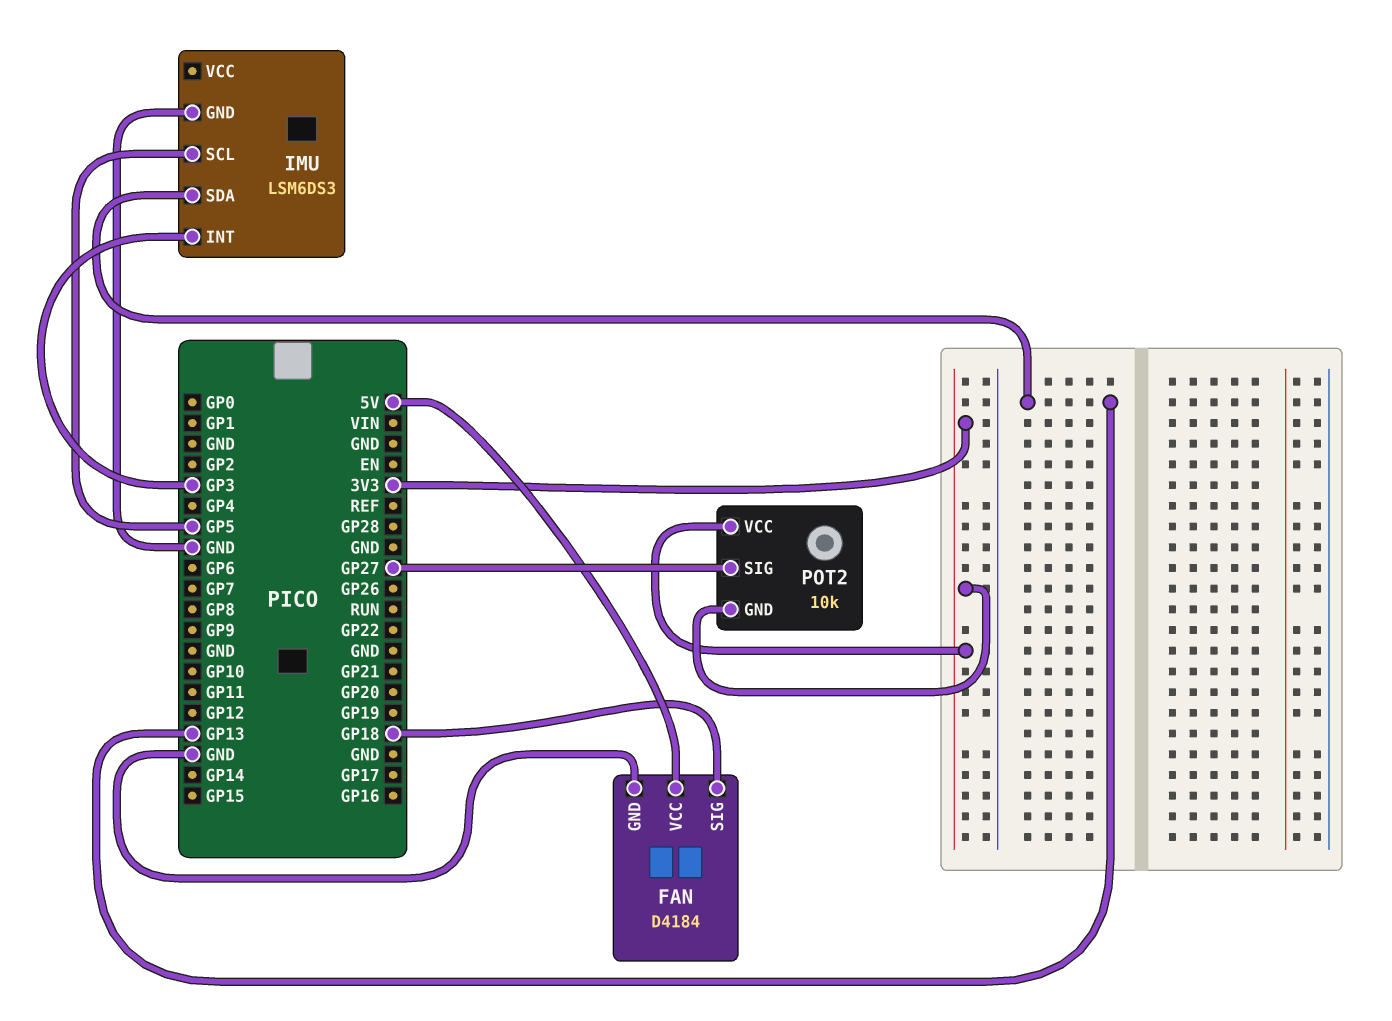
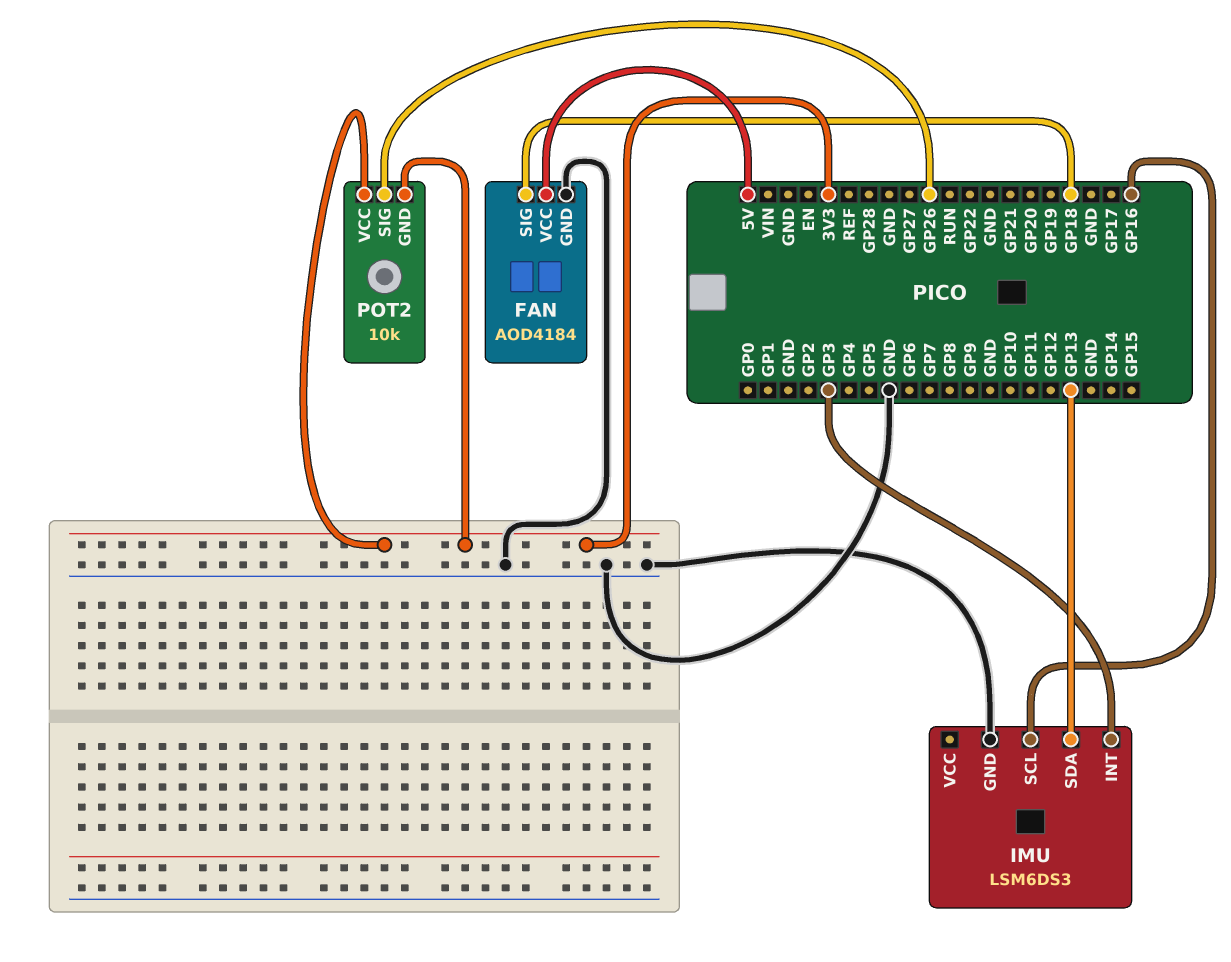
FAN: D4184 -> AOD4184
IMU pin SCL: GP5 -> GP16
POT2 pin SIG: GP27 -> GP26

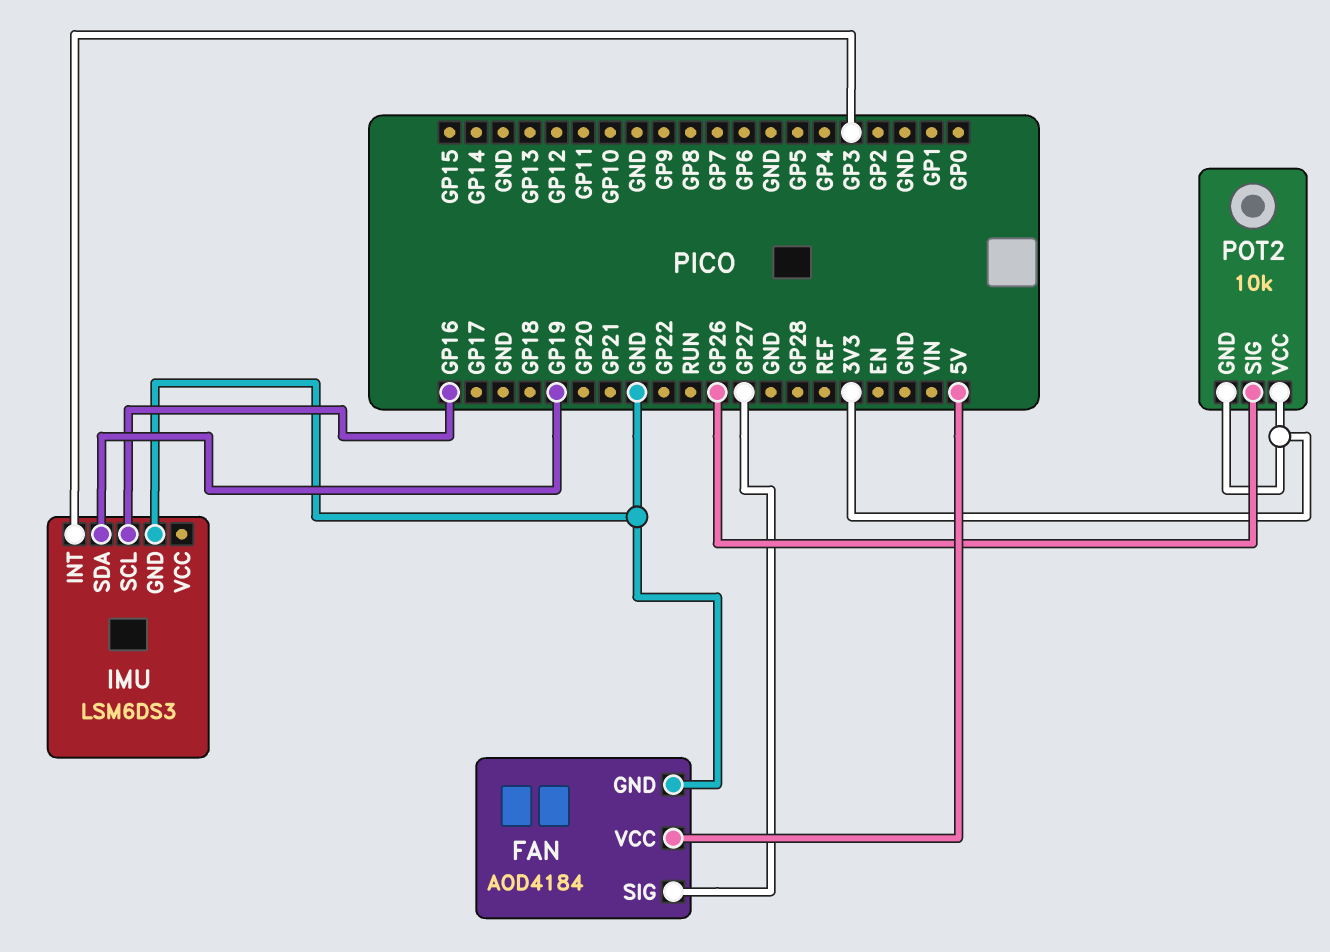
FAN pin SIG: GP18 -> GP27
IMU pin SDA: GP13 -> GP19

